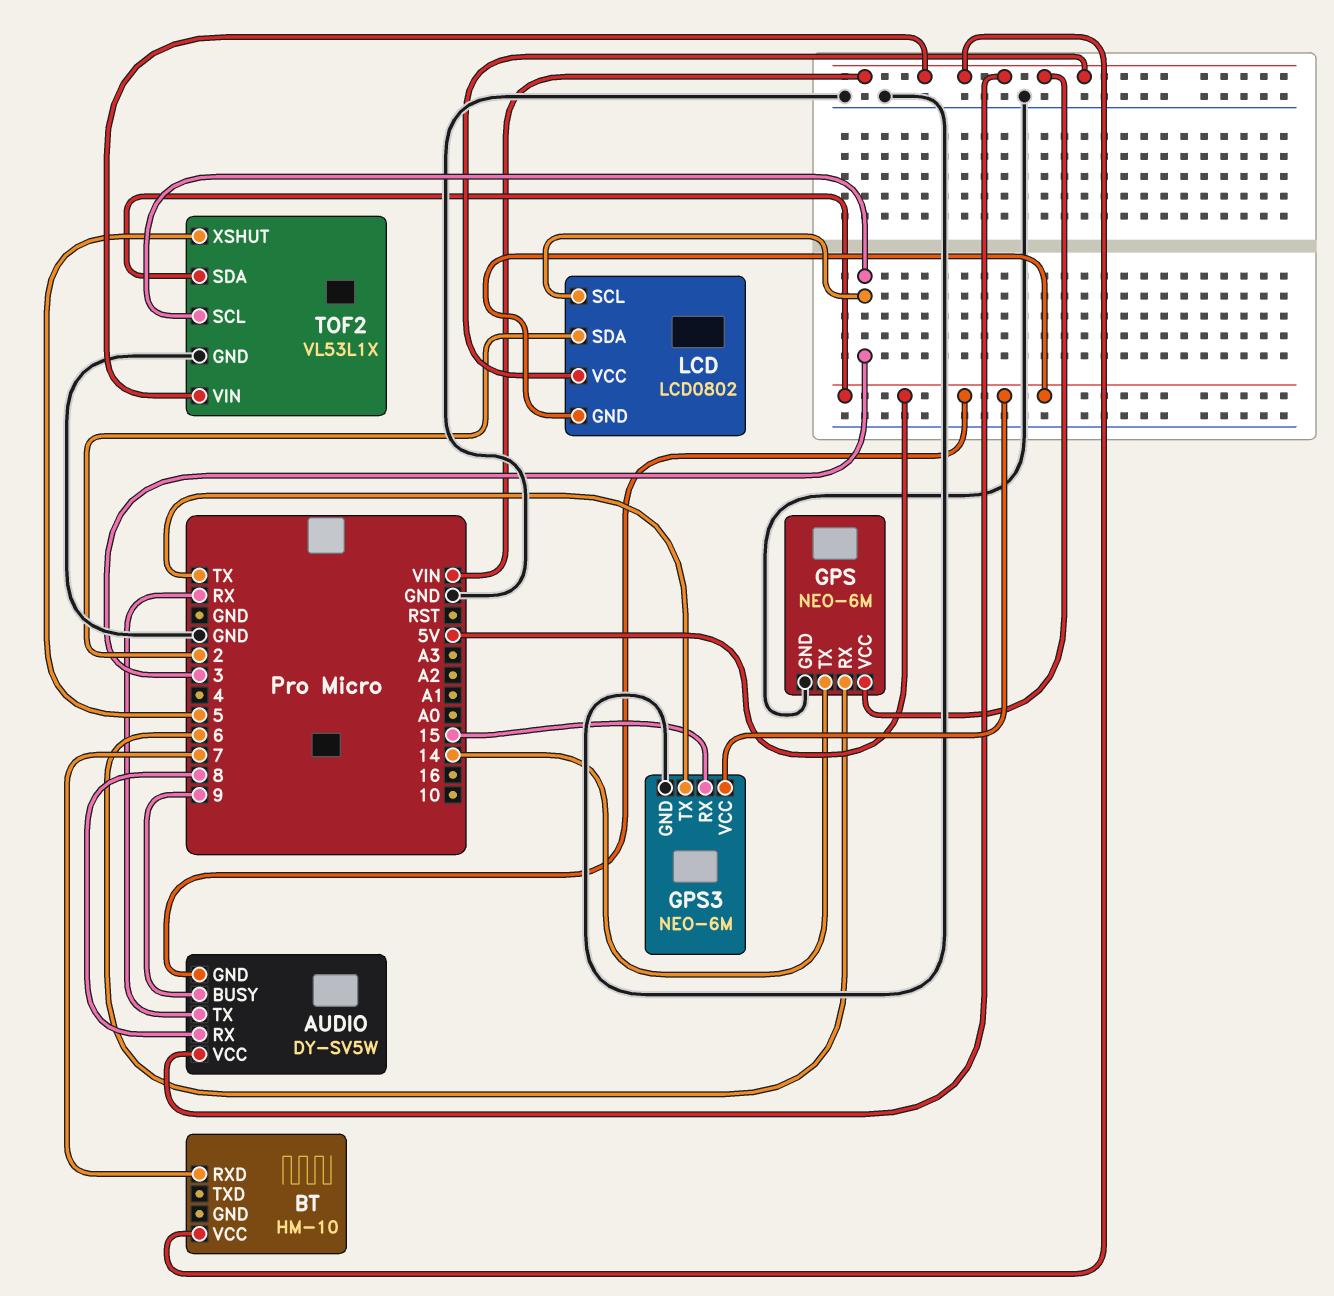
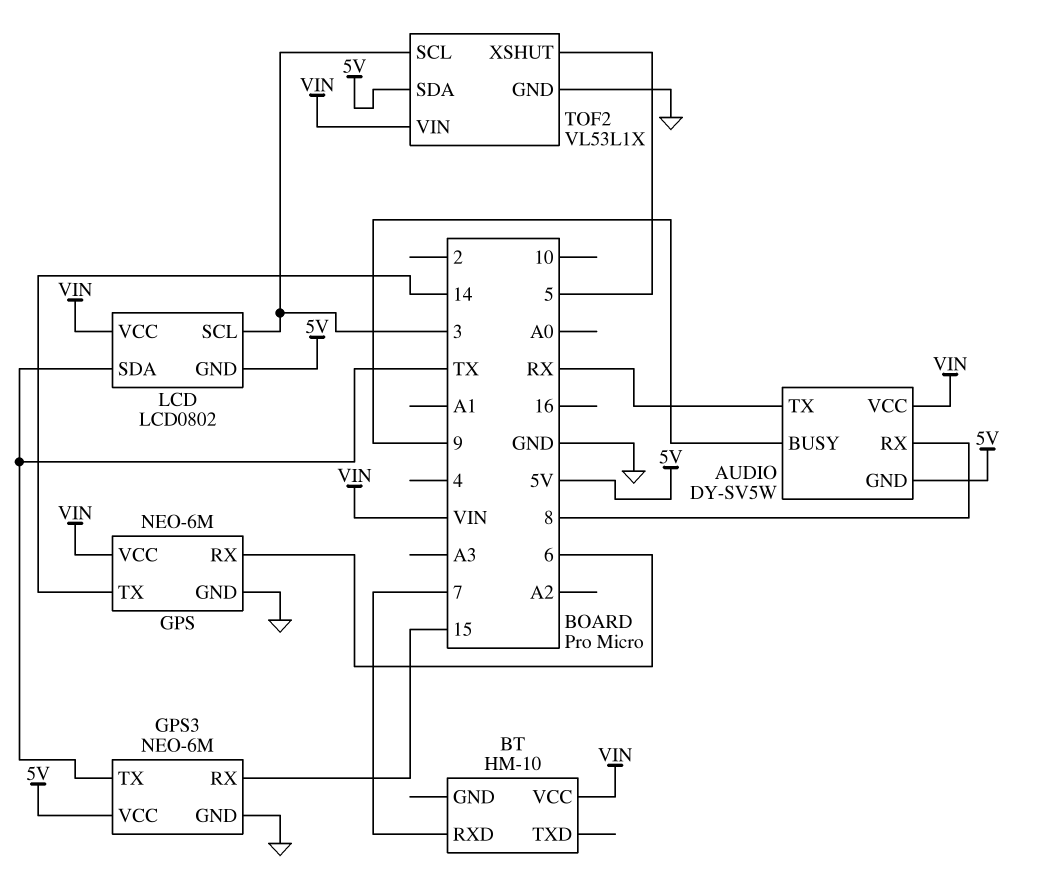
LCD pin SDA: 2 -> TX

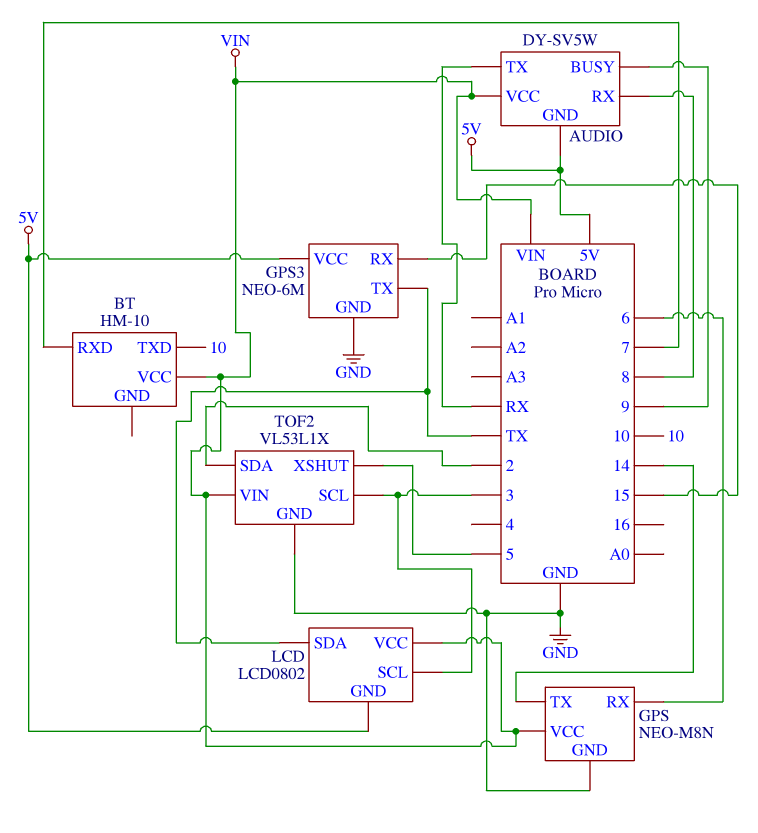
BT pin TXD: none -> 10
GPS: NEO-6M -> NEO-M8N
TOF2 pin SDA: 5V -> 2

